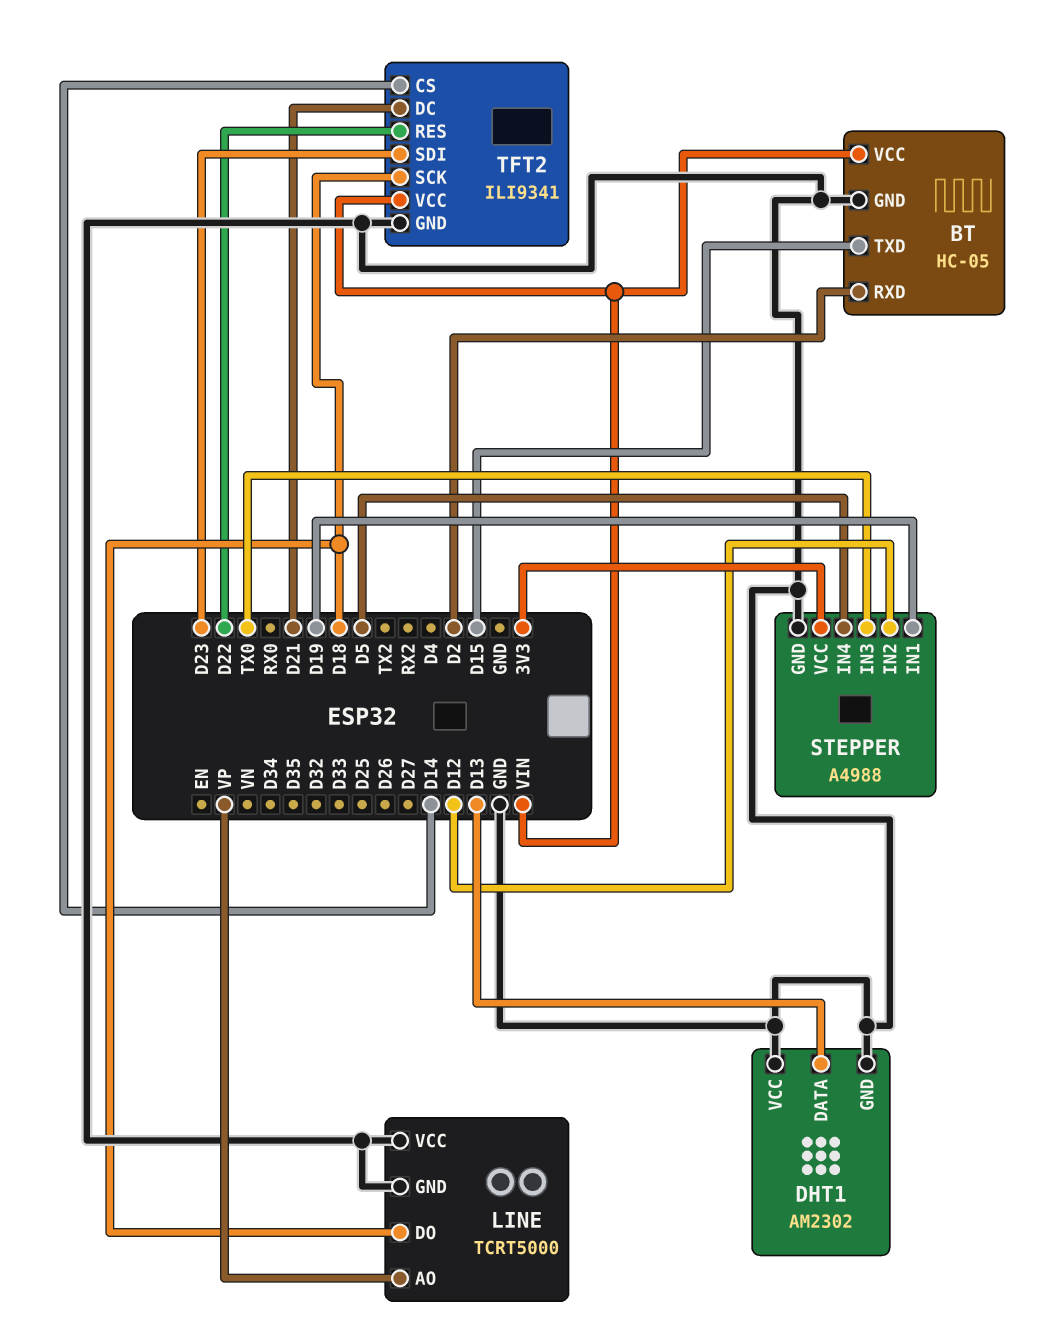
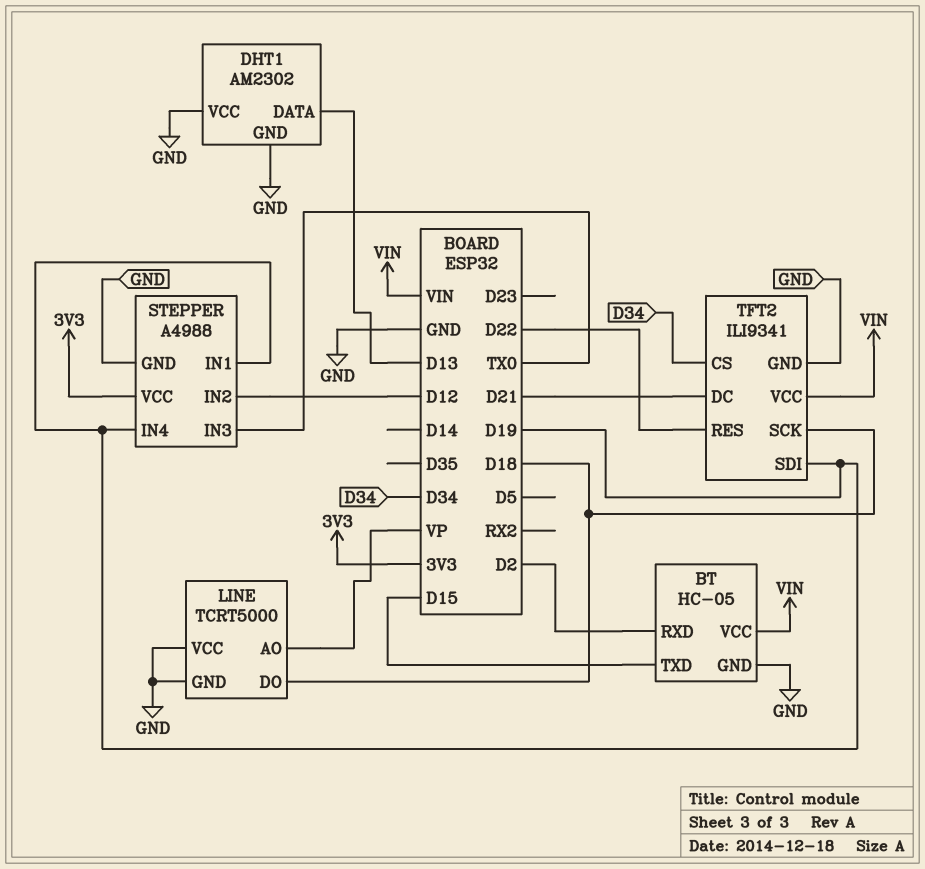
STEPPER pin IN4: D5 -> D19
TFT2 pin CS: D14 -> D34
TFT2 pin SDI: D23 -> D19

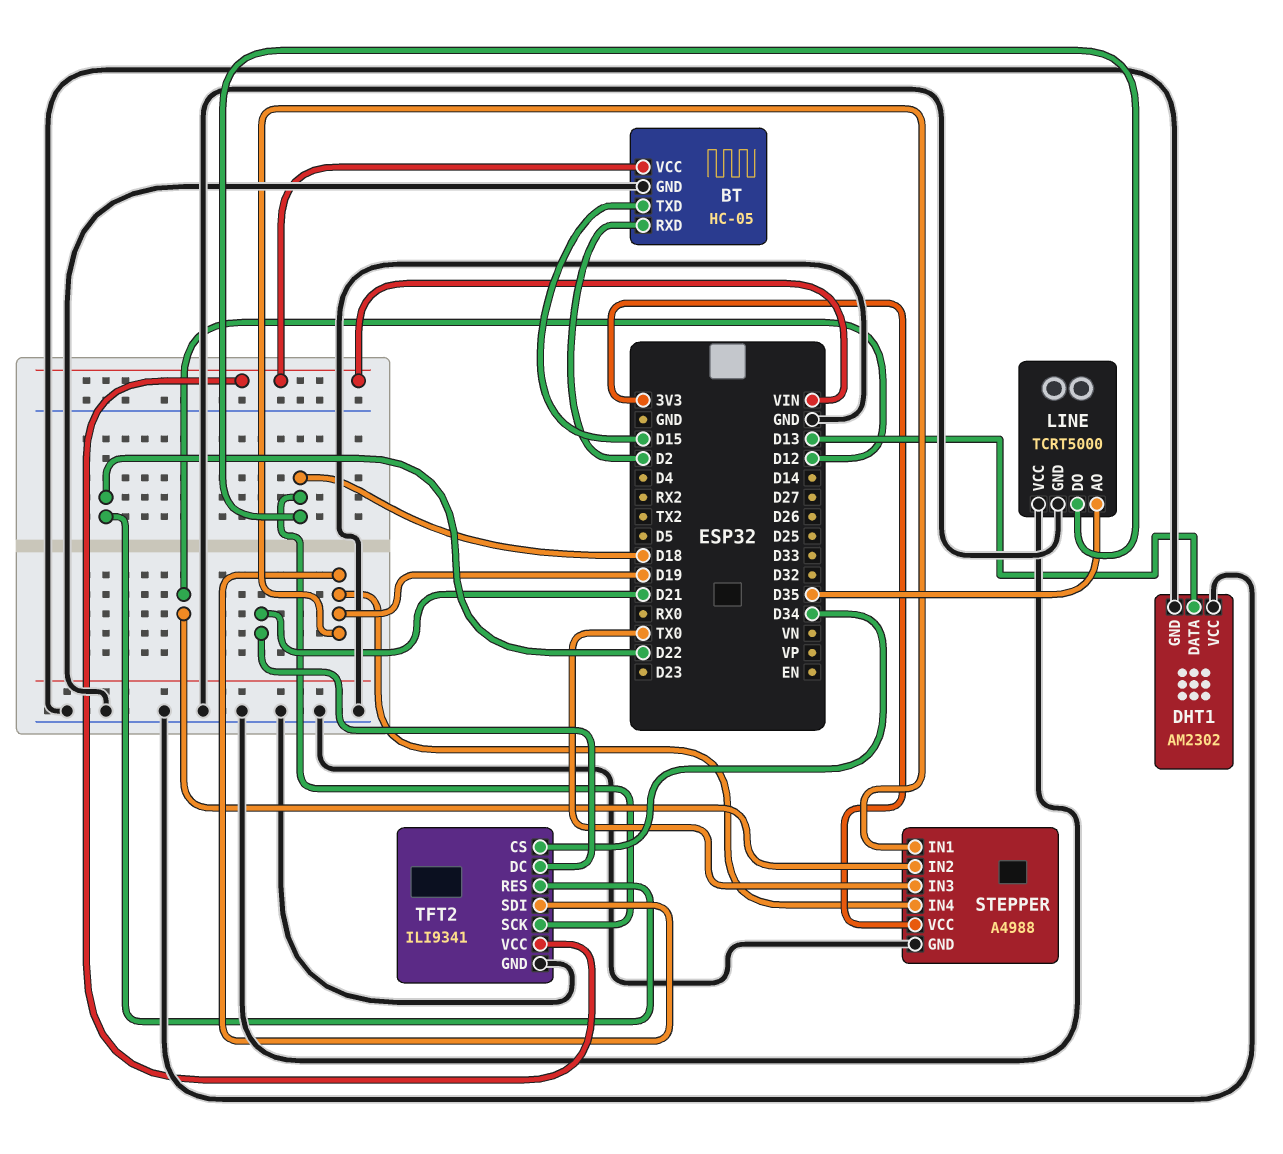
LINE pin AO: VP -> D35

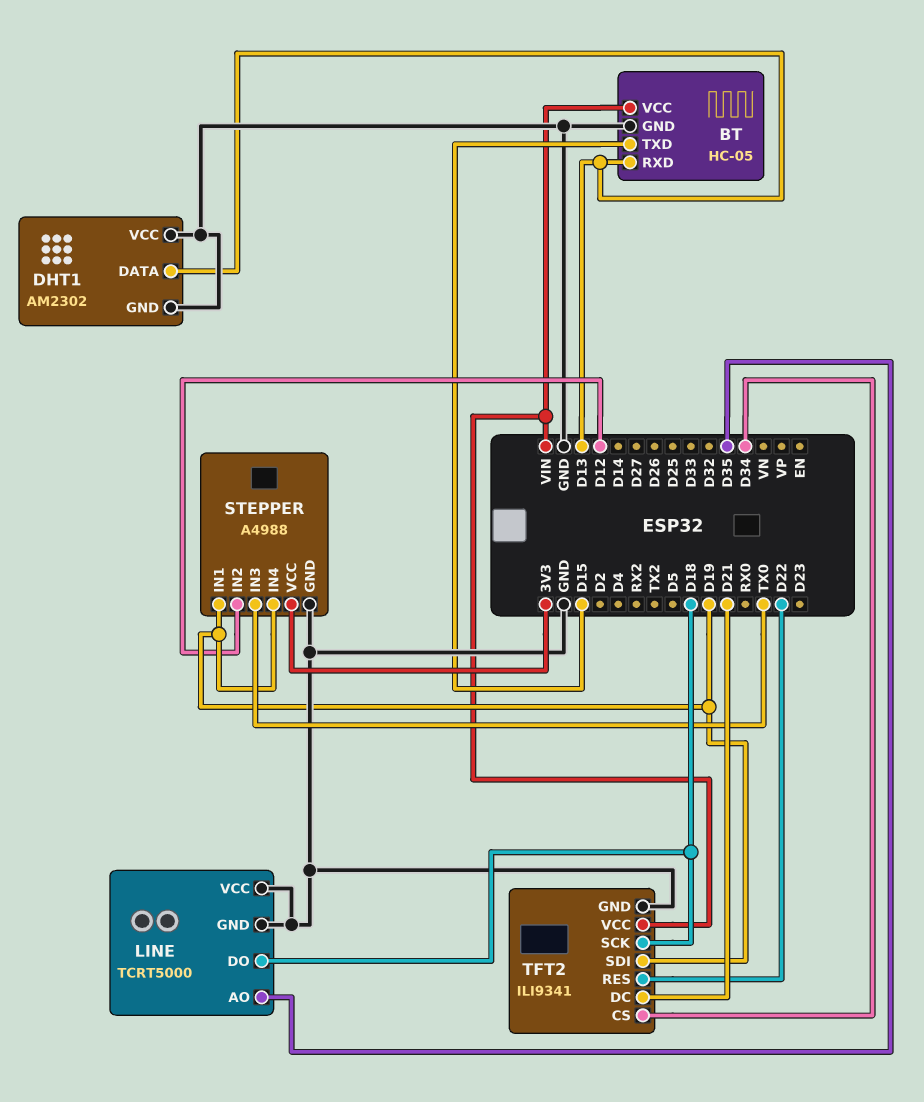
BT pin RXD: D2 -> D13

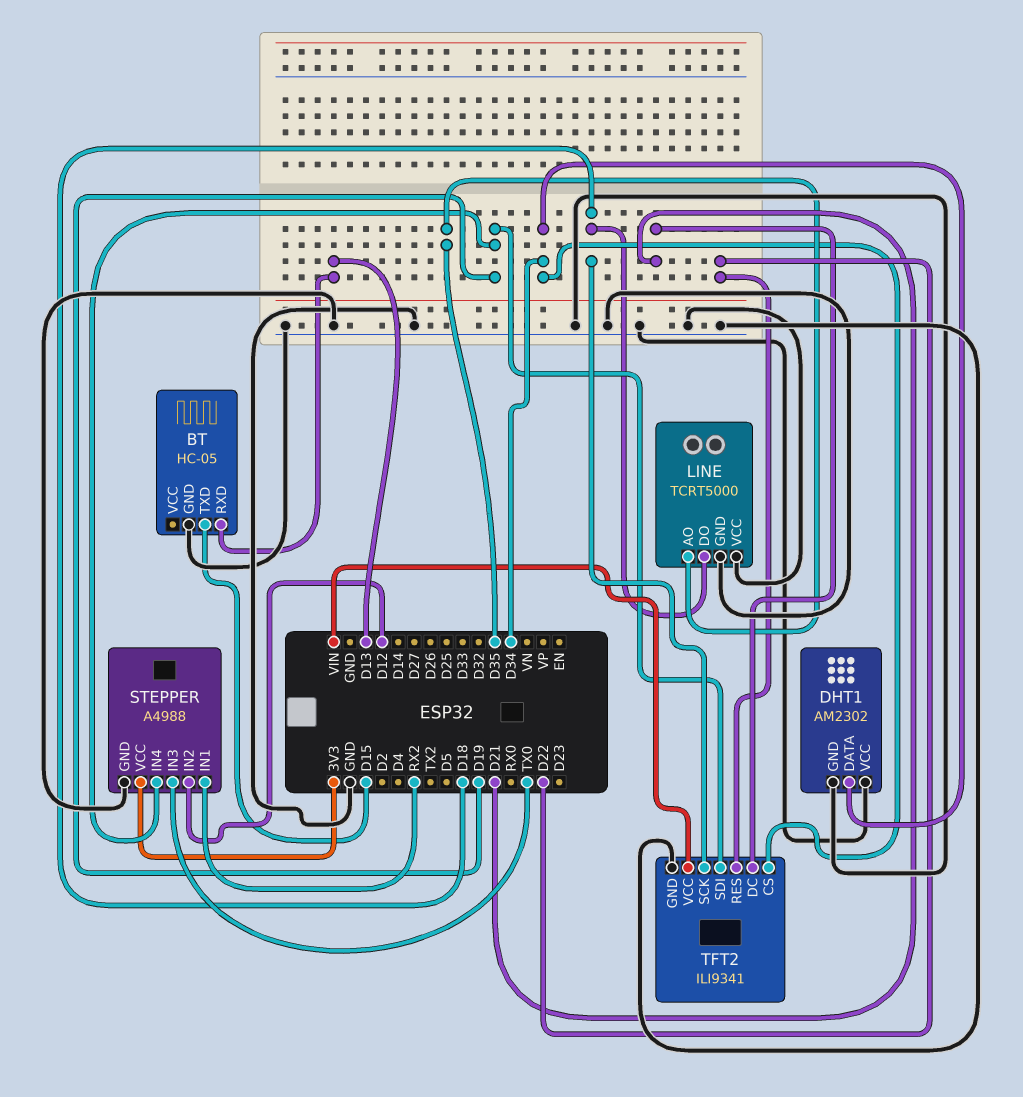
BT pin VCC: VIN -> none
DHT1 pin DATA: D13 -> D34
STEPPER pin IN1: D19 -> RX2

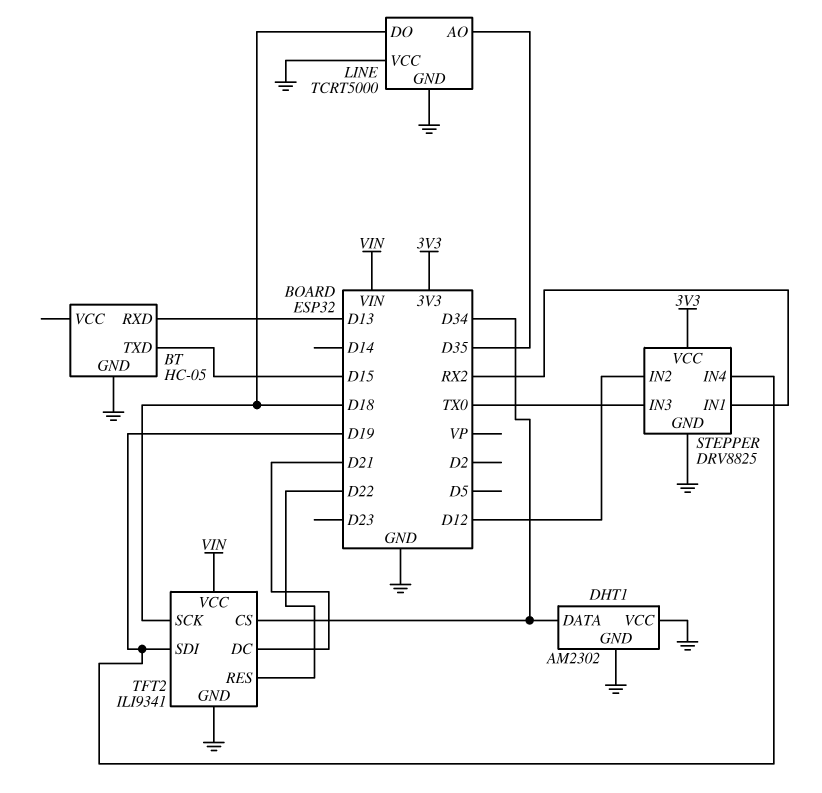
STEPPER: A4988 -> DRV8825

